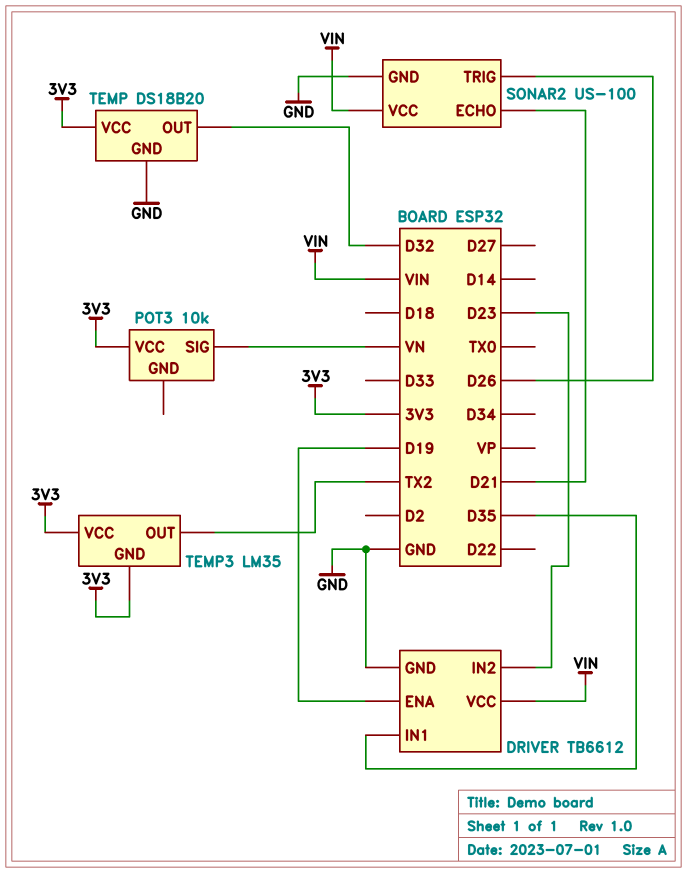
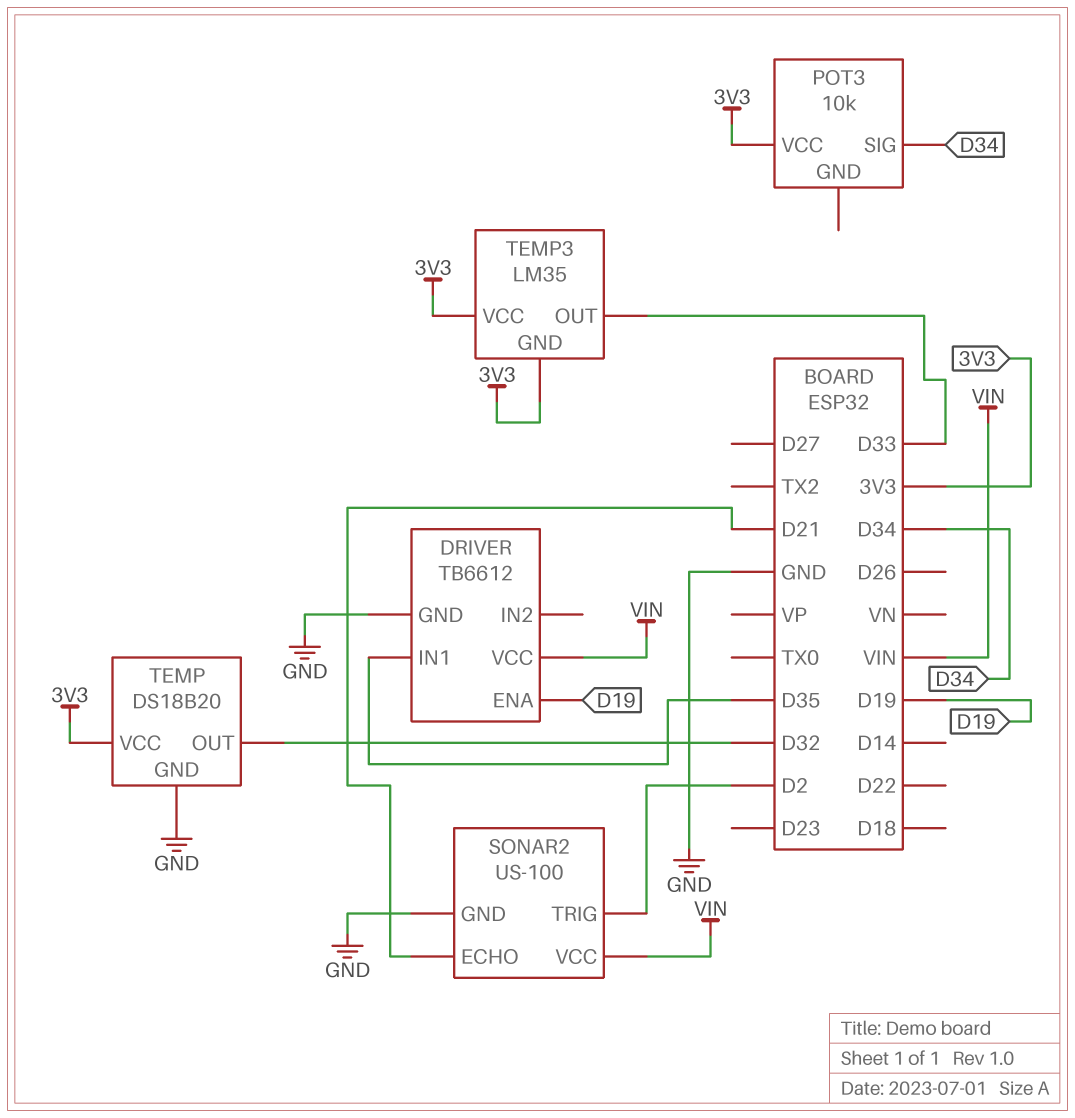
DRIVER pin IN2: D23 -> none
POT3 pin SIG: VN -> D34
SONAR2 pin TRIG: D26 -> D2
TEMP3 pin OUT: TX2 -> D33

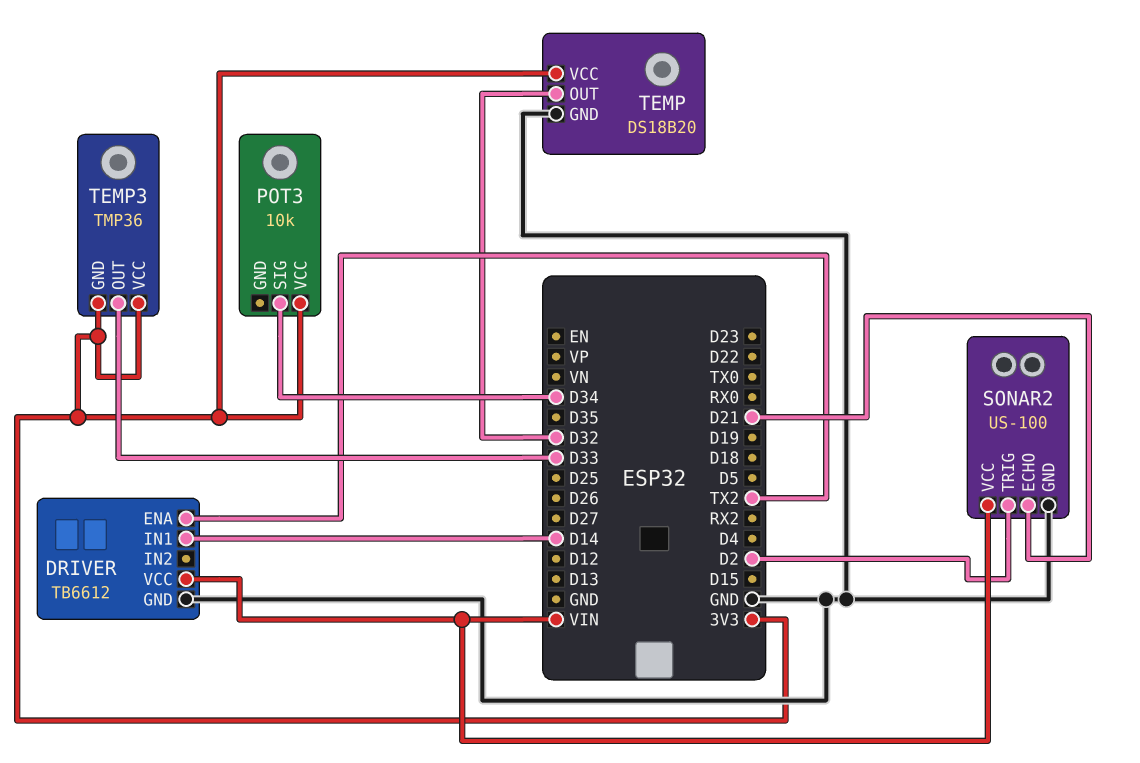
DRIVER pin ENA: D19 -> TX2
DRIVER pin IN1: D35 -> D14
TEMP3: LM35 -> TMP36

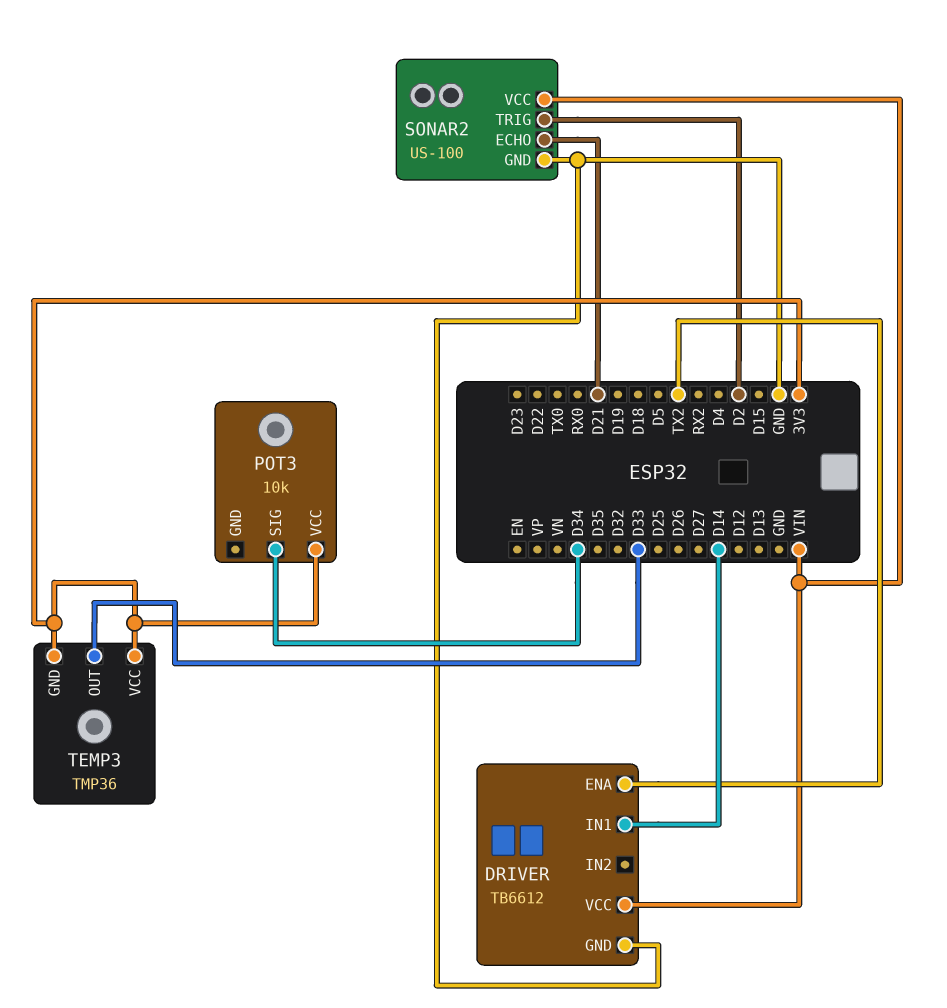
TEMP: DS18B20 -> none
TEMP pin GND: GND -> none
TEMP pin OUT: D32 -> none
TEMP pin VCC: 3V3 -> none

